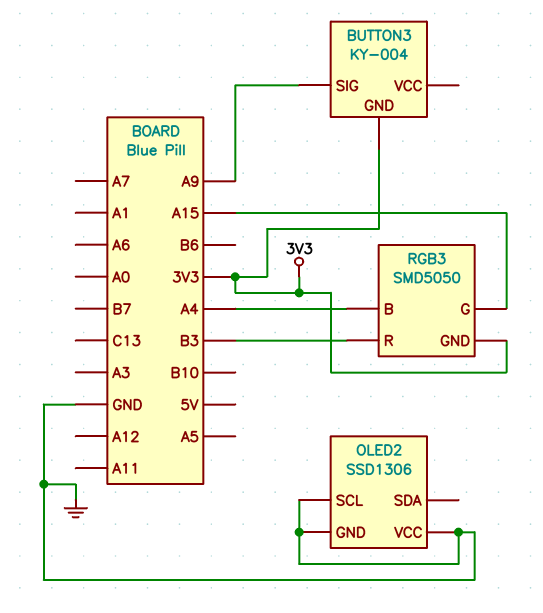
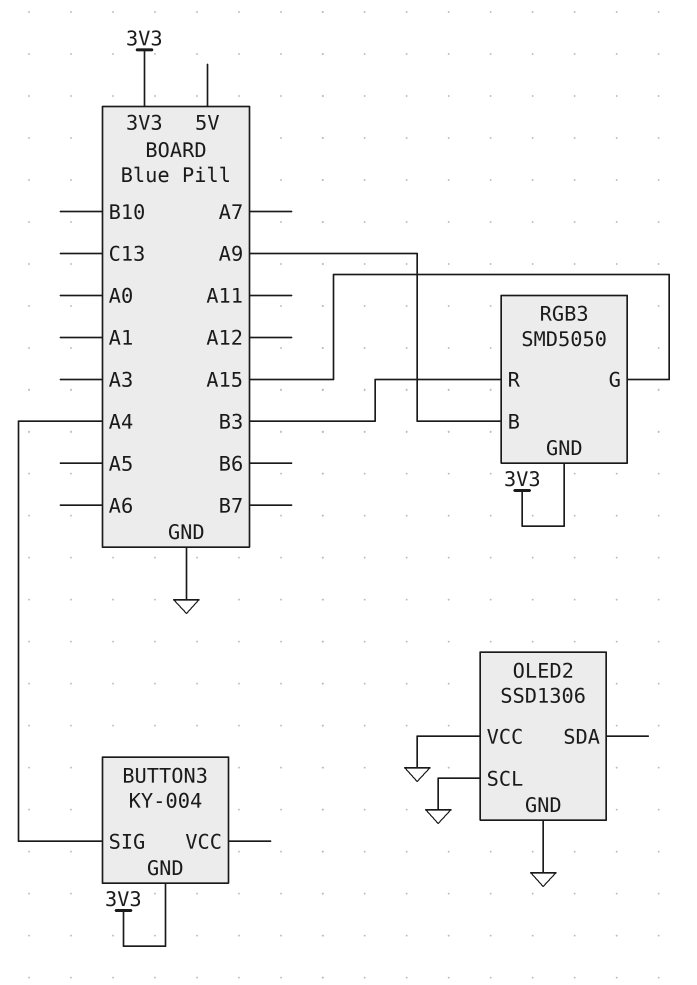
BUTTON3 pin SIG: A9 -> A4
RGB3 pin B: A4 -> A9

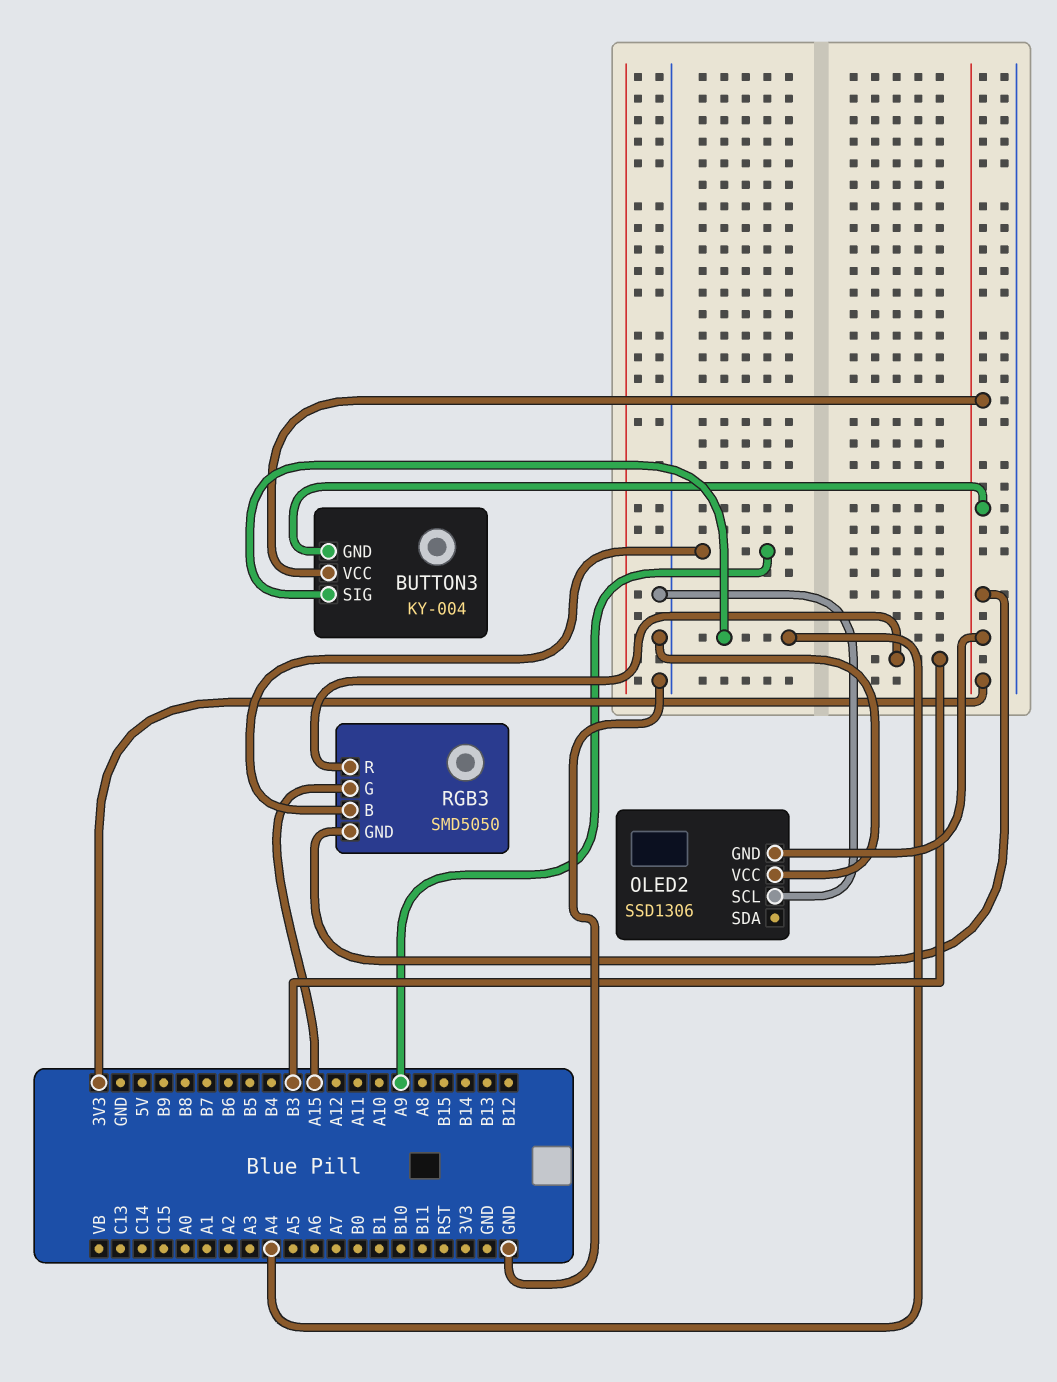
BUTTON3 pin VCC: none -> 3V3
OLED2 pin GND: GND -> 3V3

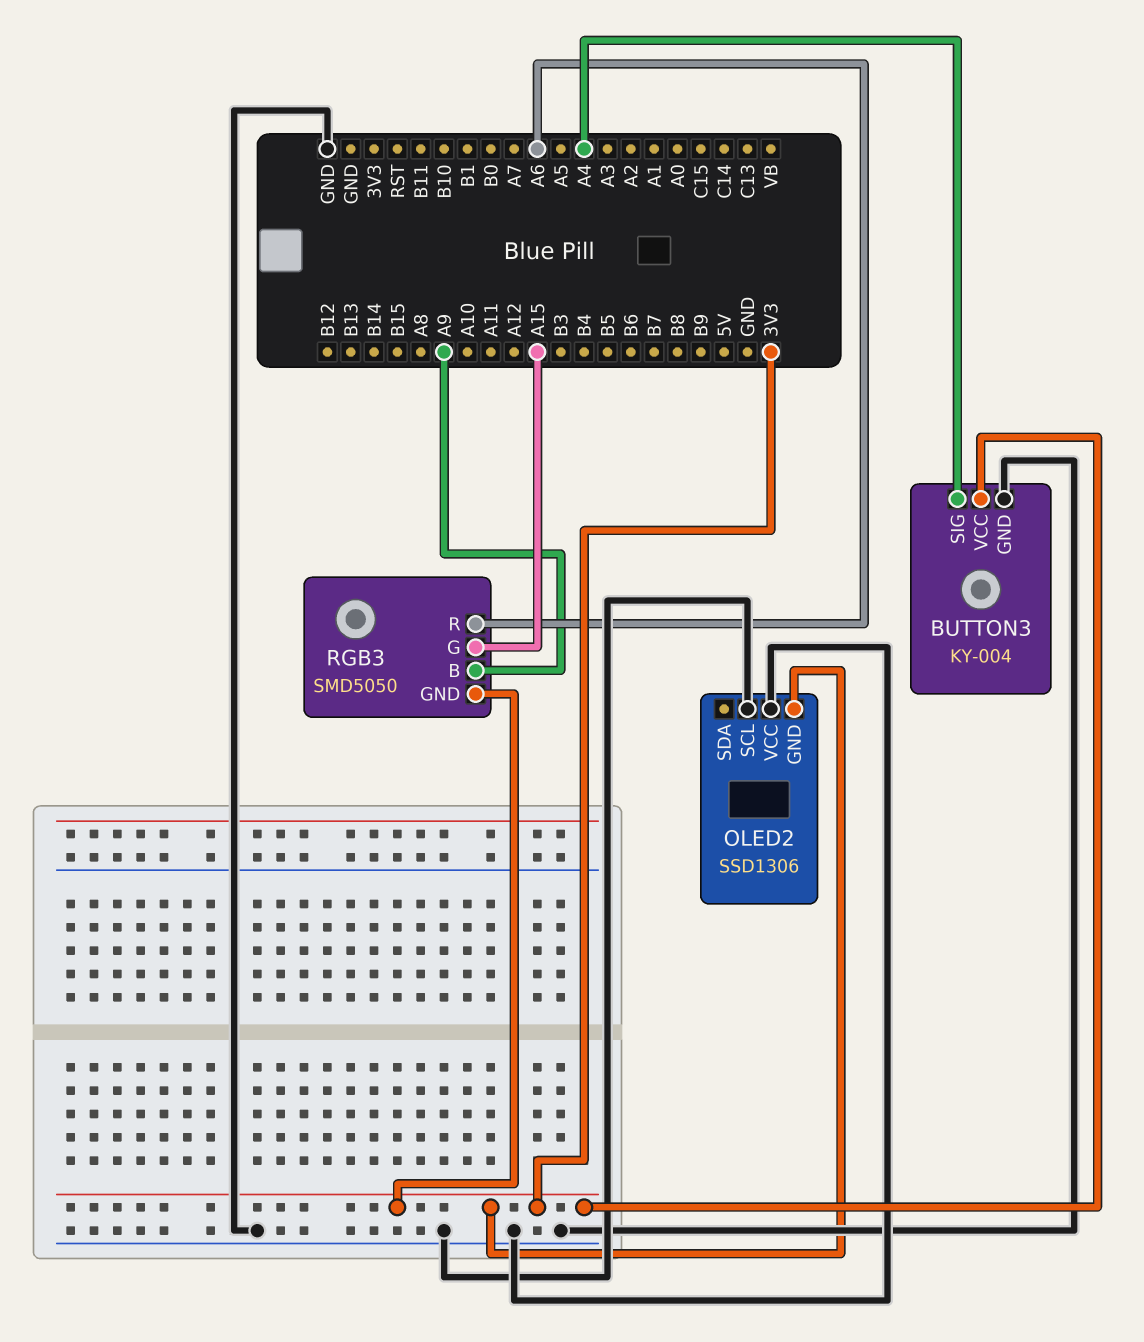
BUTTON3 pin GND: 3V3 -> GND
RGB3 pin R: B3 -> A6

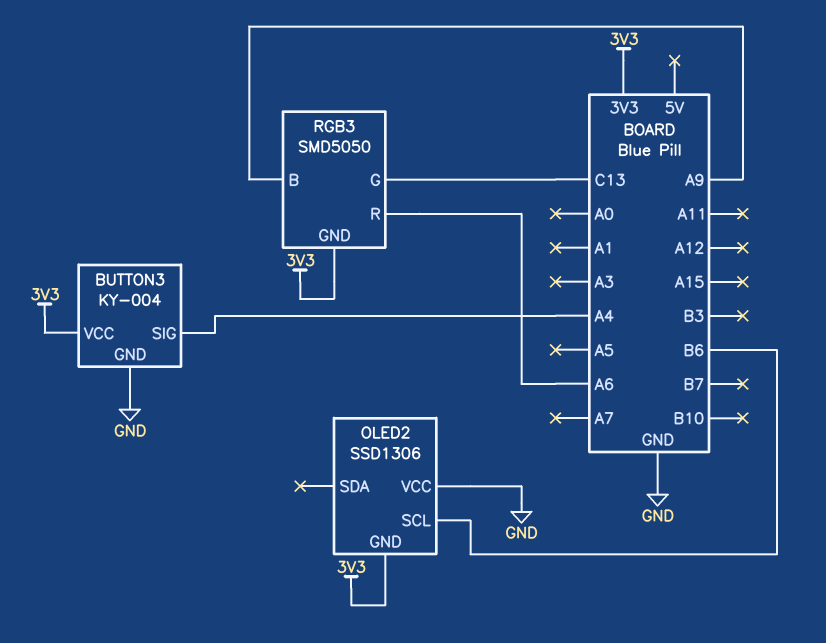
OLED2 pin SCL: GND -> B6
RGB3 pin G: A15 -> C13

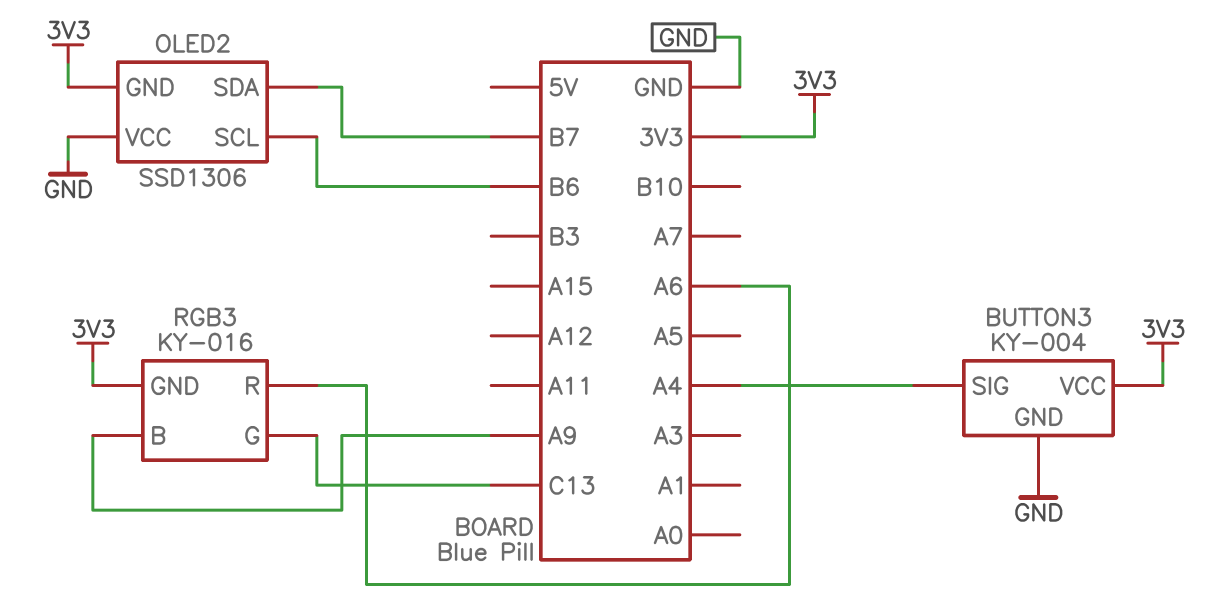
OLED2 pin SDA: none -> B7
RGB3: SMD5050 -> KY-016

